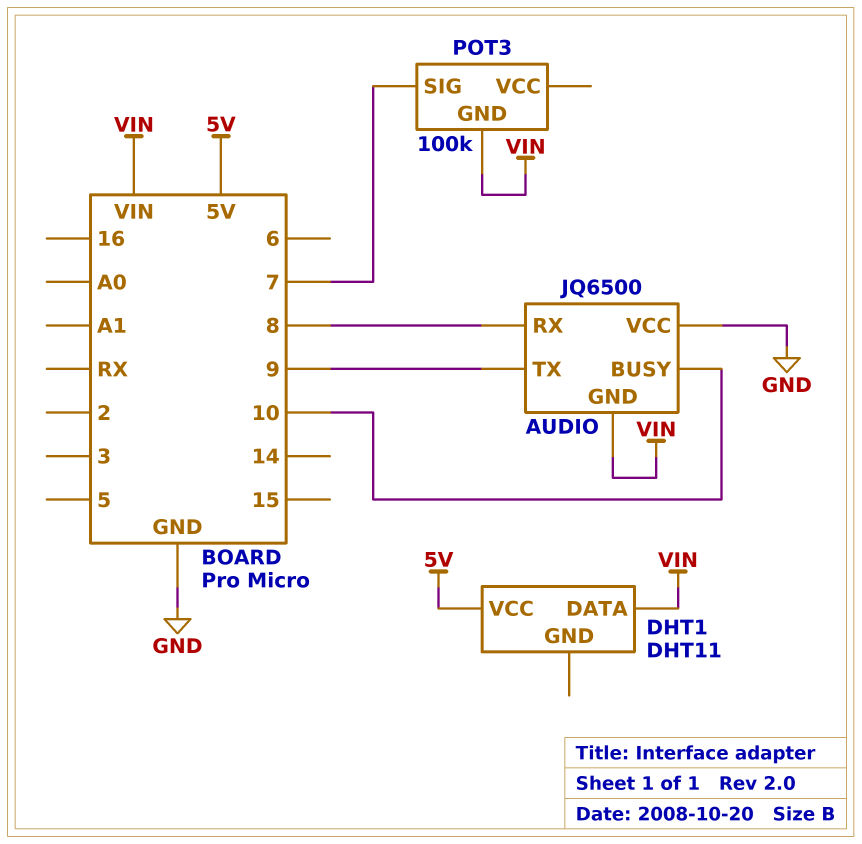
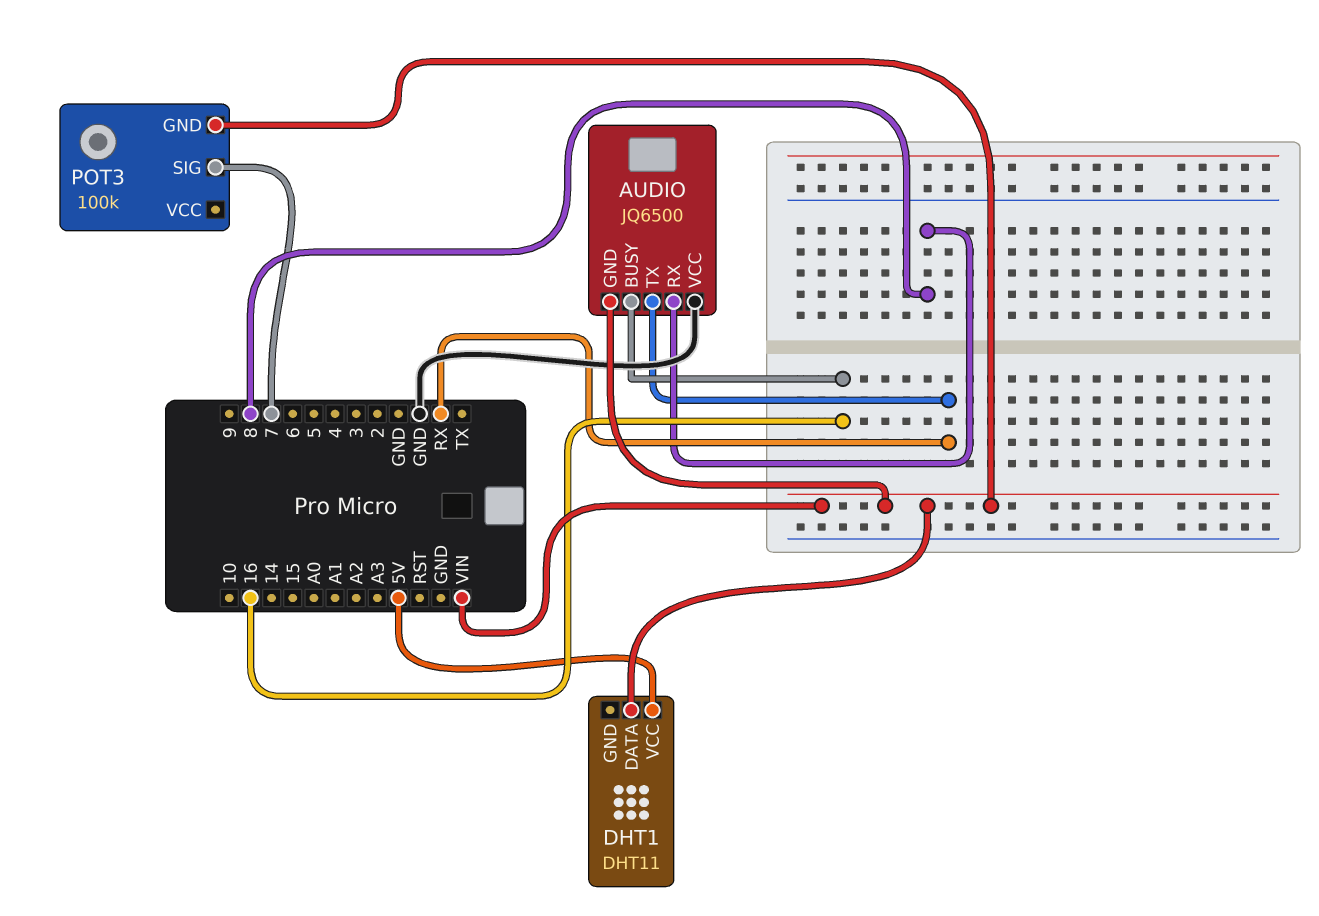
AUDIO pin BUSY: 10 -> 16
AUDIO pin TX: 9 -> RX

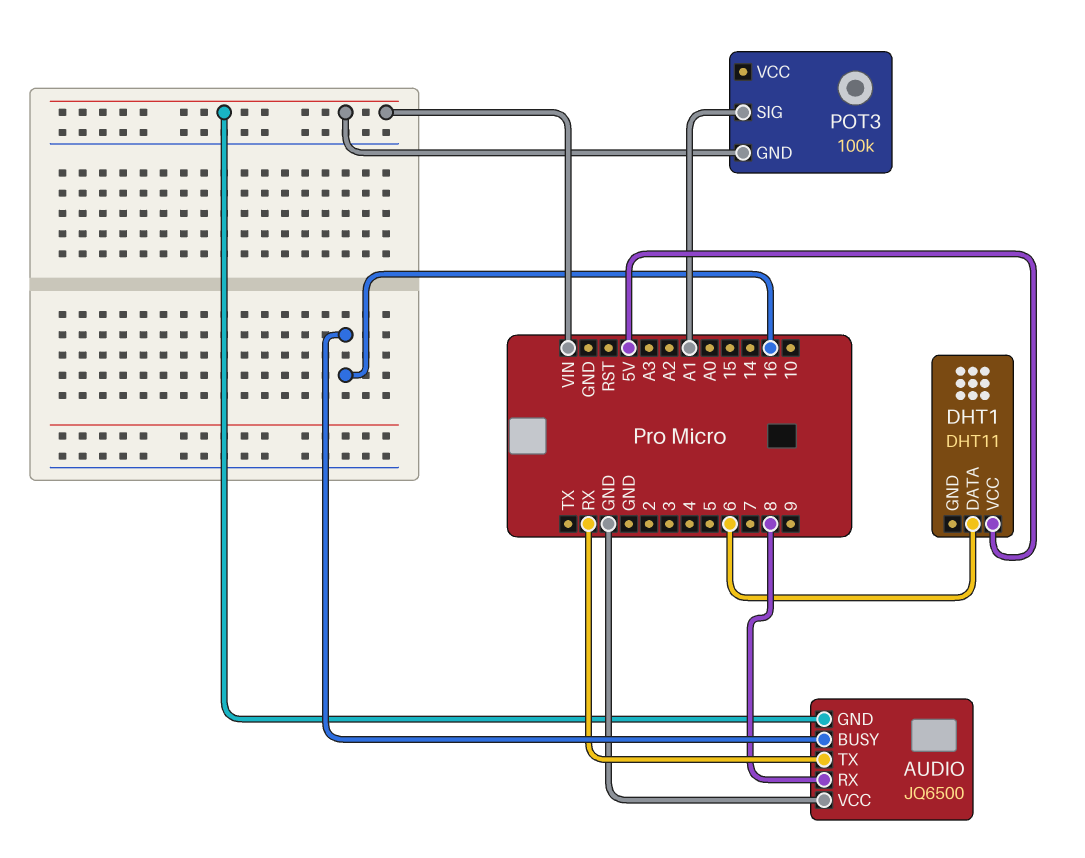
DHT1 pin DATA: VIN -> 6
POT3 pin SIG: 7 -> A1

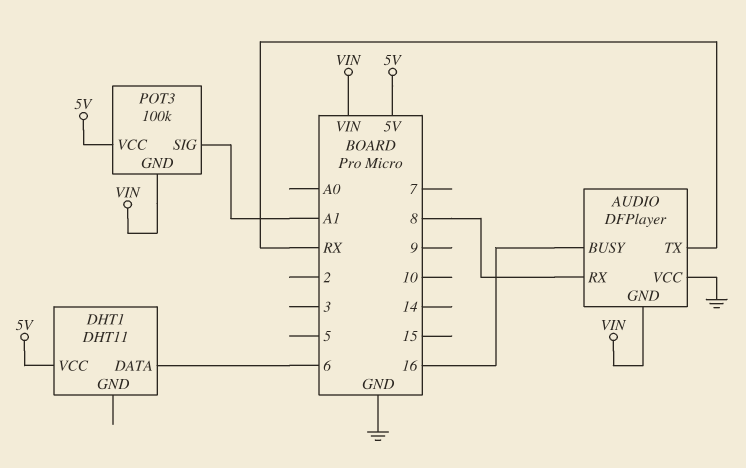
AUDIO: JQ6500 -> DFPlayer
POT3 pin VCC: none -> 5V

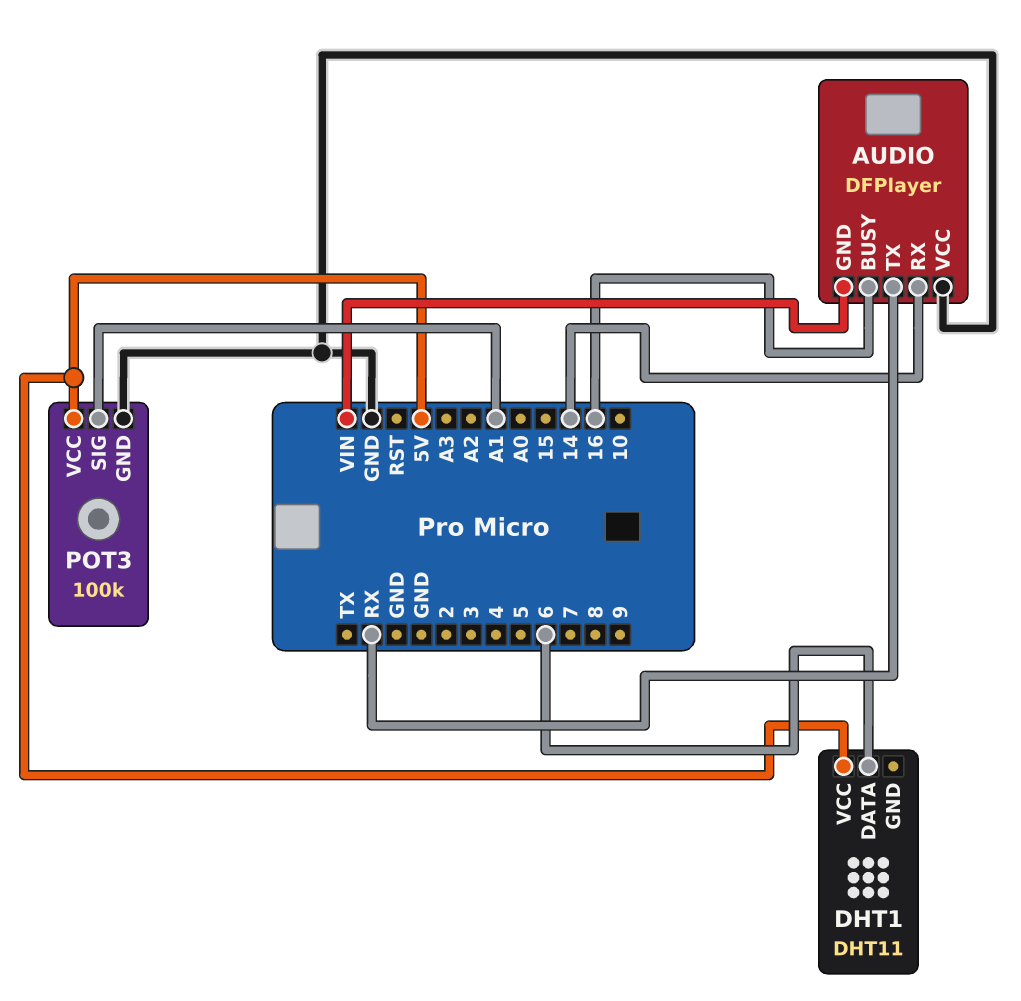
AUDIO pin RX: 8 -> 14
POT3 pin GND: VIN -> GND

